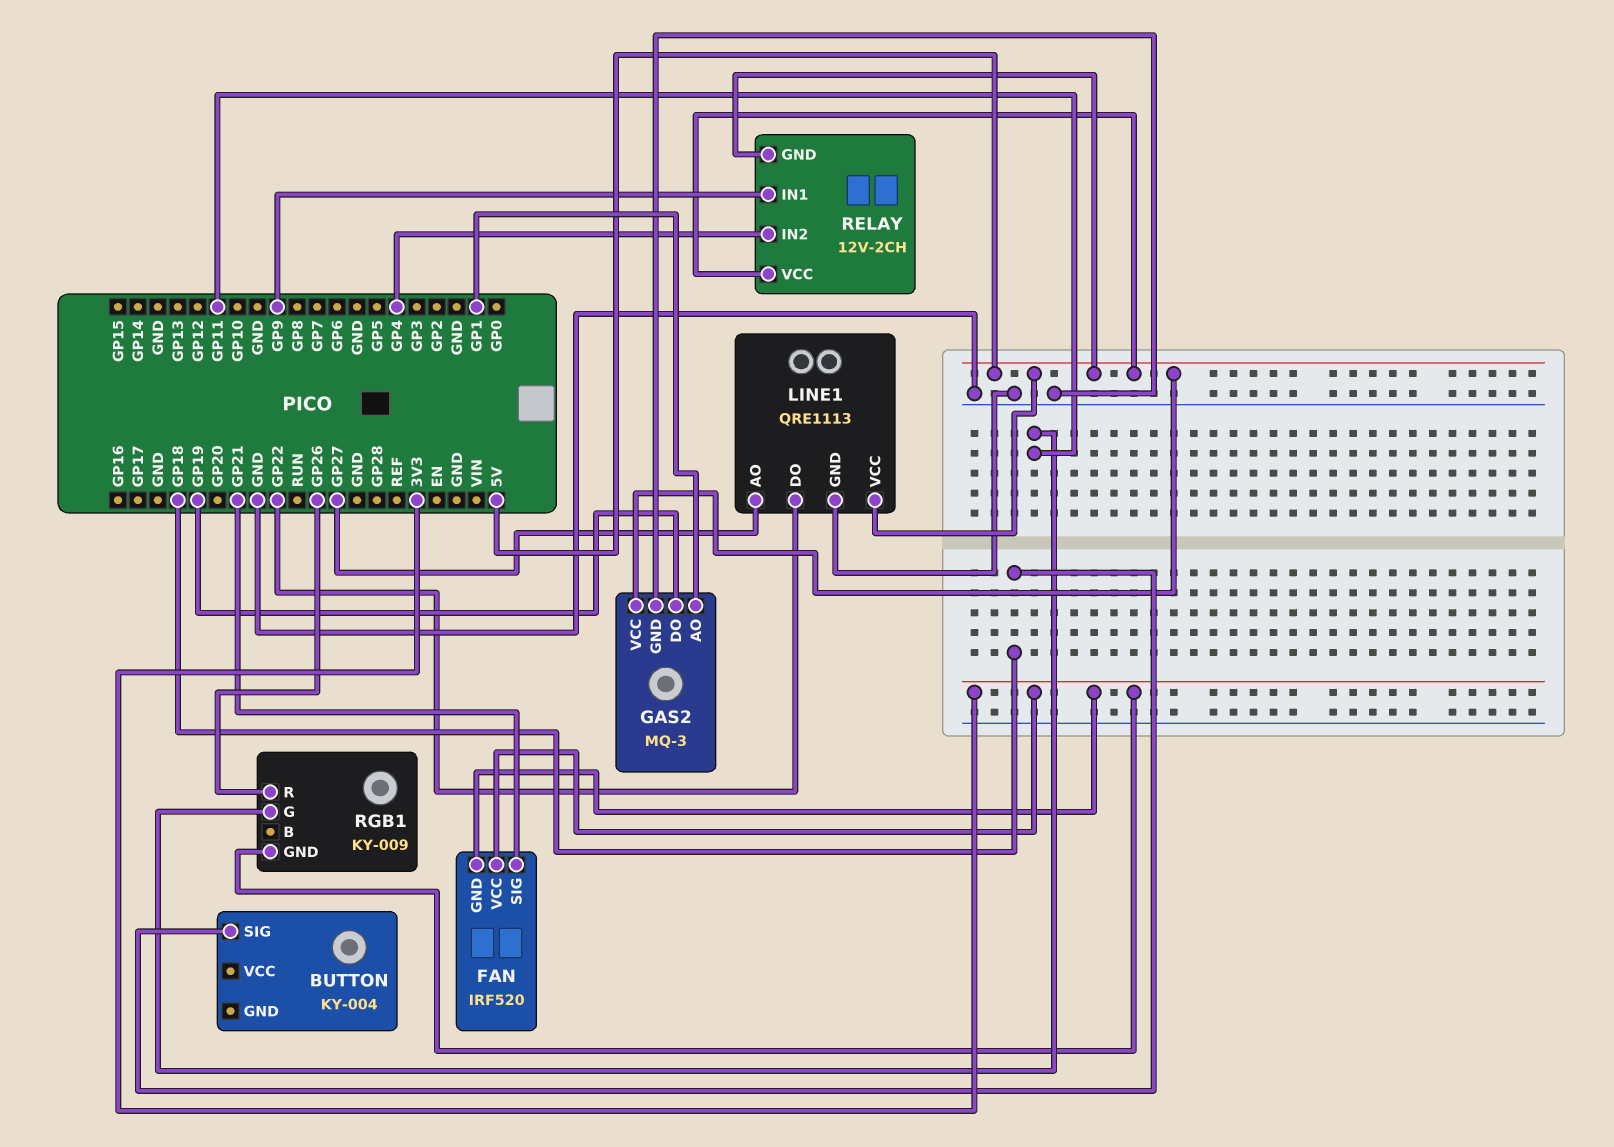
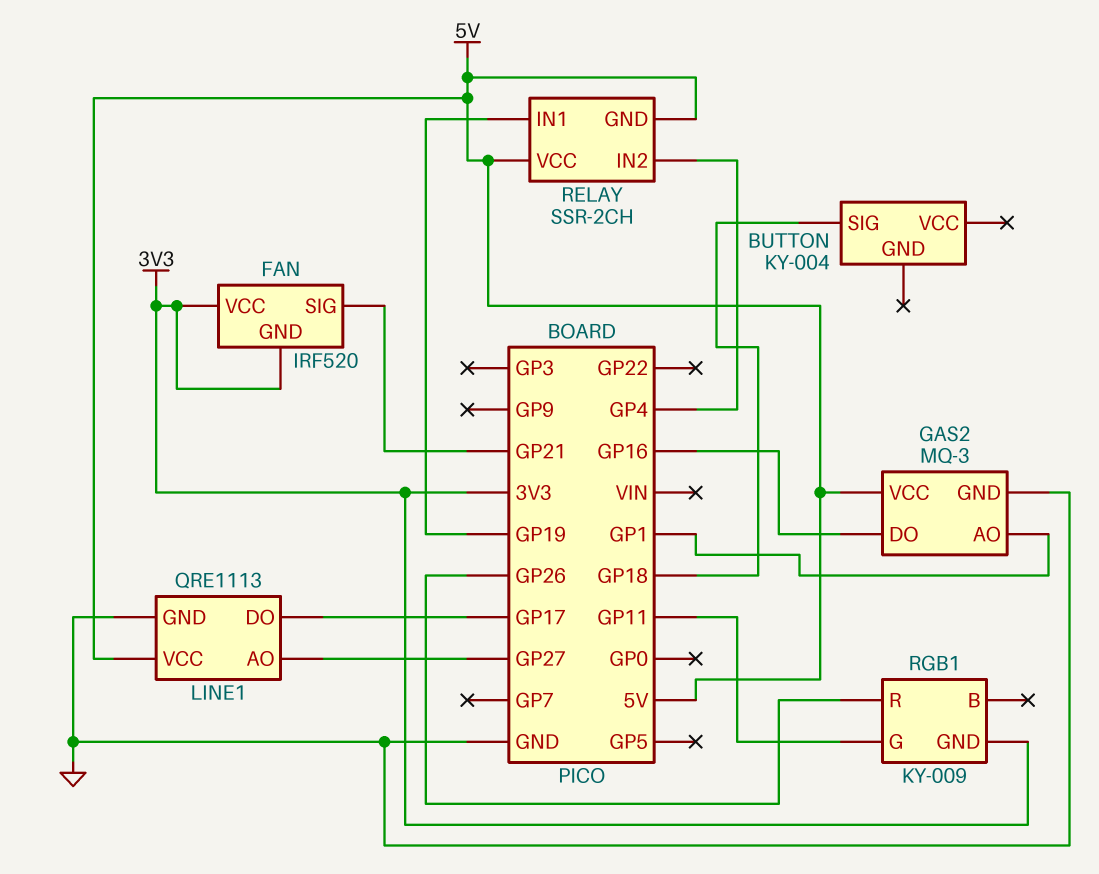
GAS2 pin DO: GP19 -> GP16
LINE1 pin DO: GP22 -> GP17
RELAY: 12V-2CH -> SSR-2CH
RELAY pin IN1: GP9 -> GP19

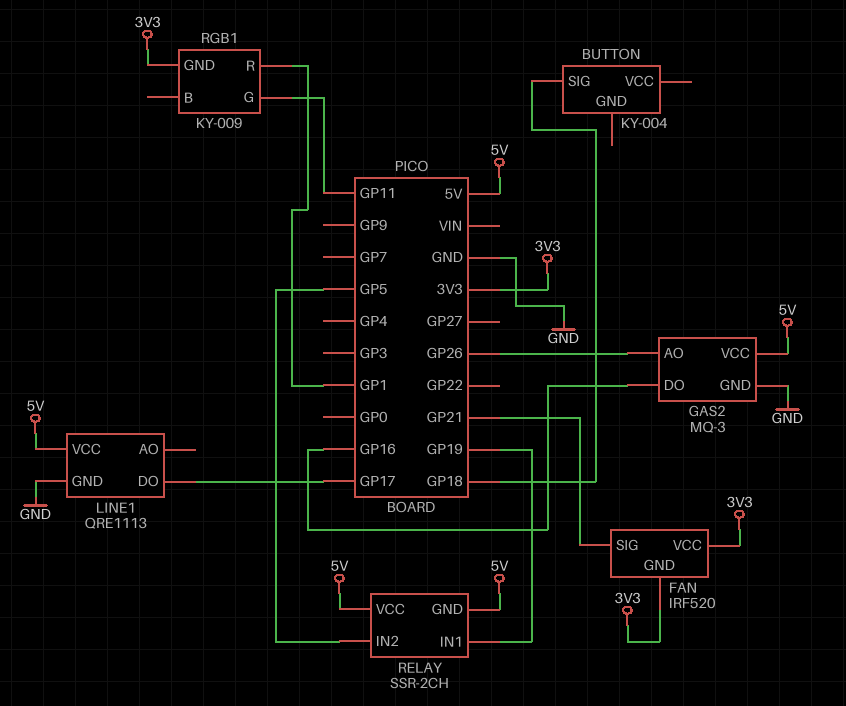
GAS2 pin AO: GP1 -> GP26
LINE1 pin AO: GP27 -> none
RELAY pin IN2: GP4 -> GP5
RGB1 pin R: GP26 -> GP1

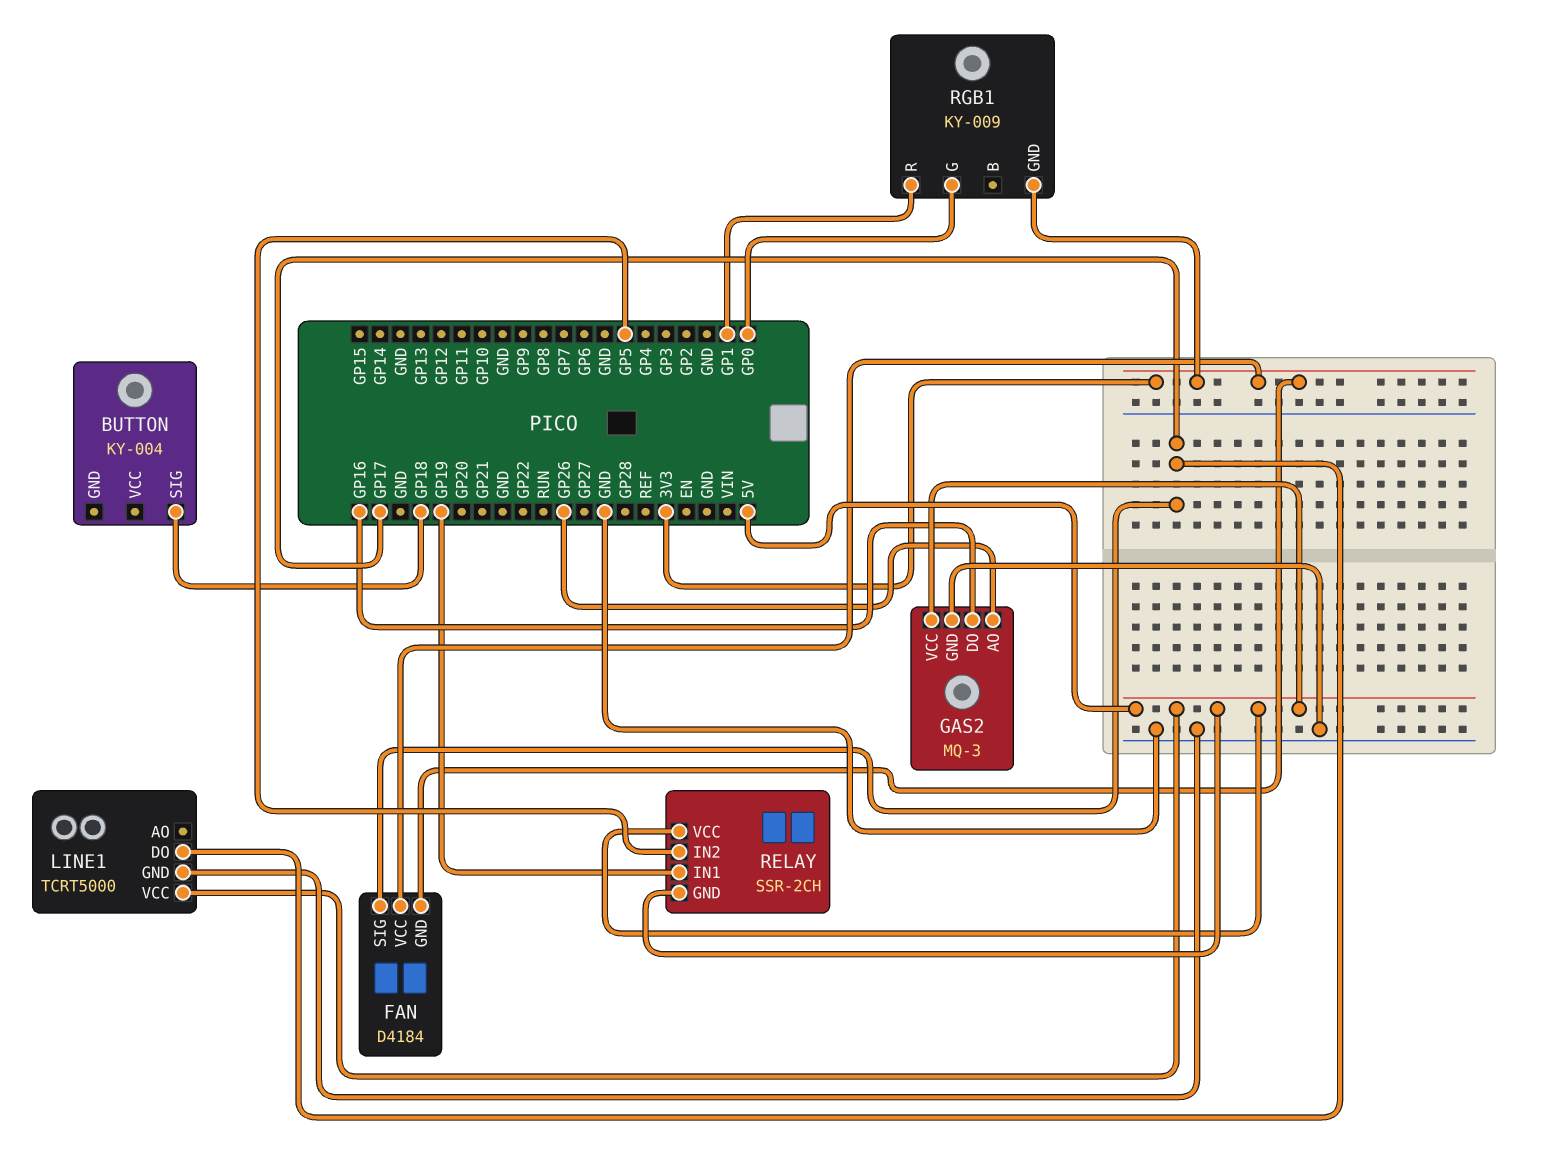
FAN: IRF520 -> D4184
FAN pin SIG: GP21 -> GP17
LINE1: QRE1113 -> TCRT5000
RGB1 pin G: GP11 -> GP0

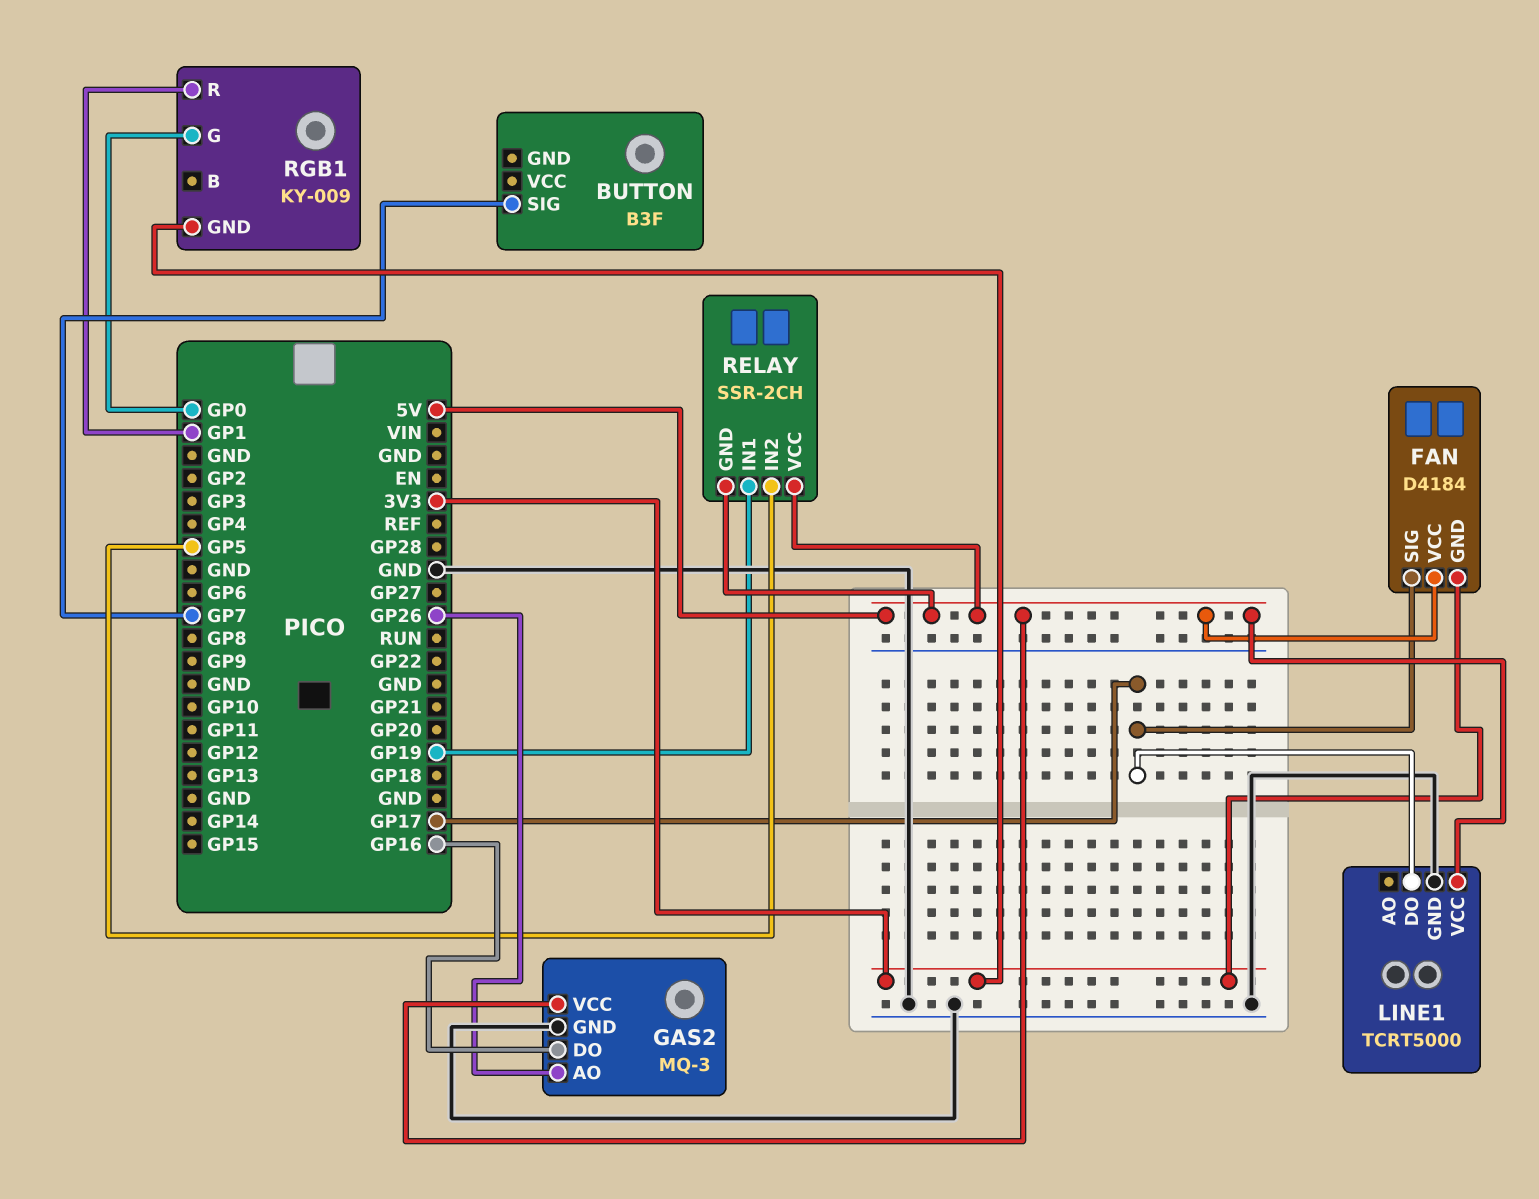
BUTTON: KY-004 -> B3F
BUTTON pin SIG: GP18 -> GP7
FAN pin VCC: 3V3 -> 5V

